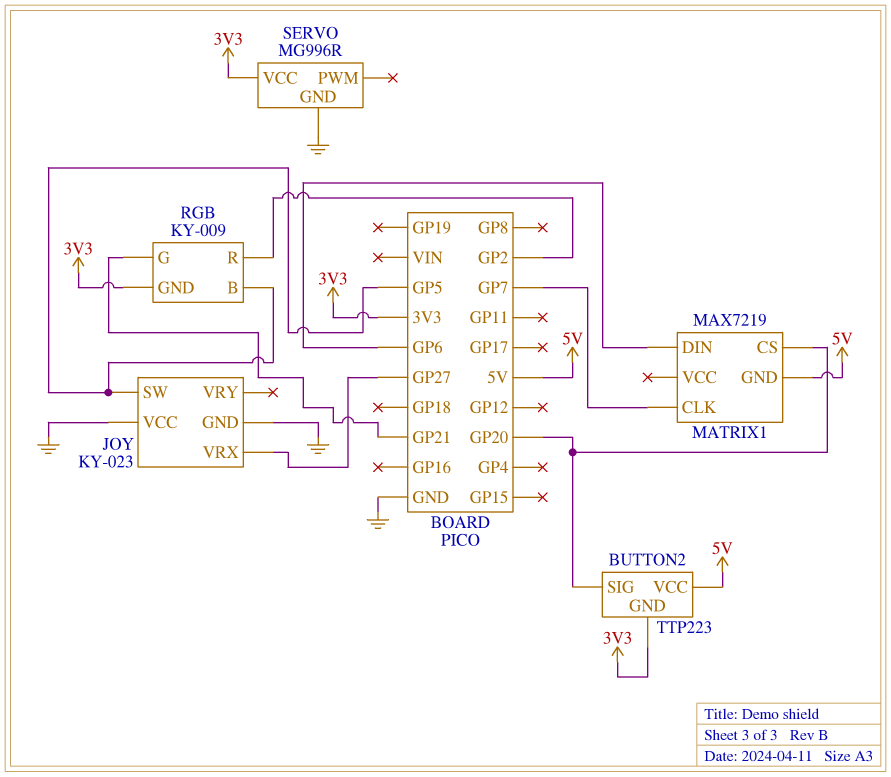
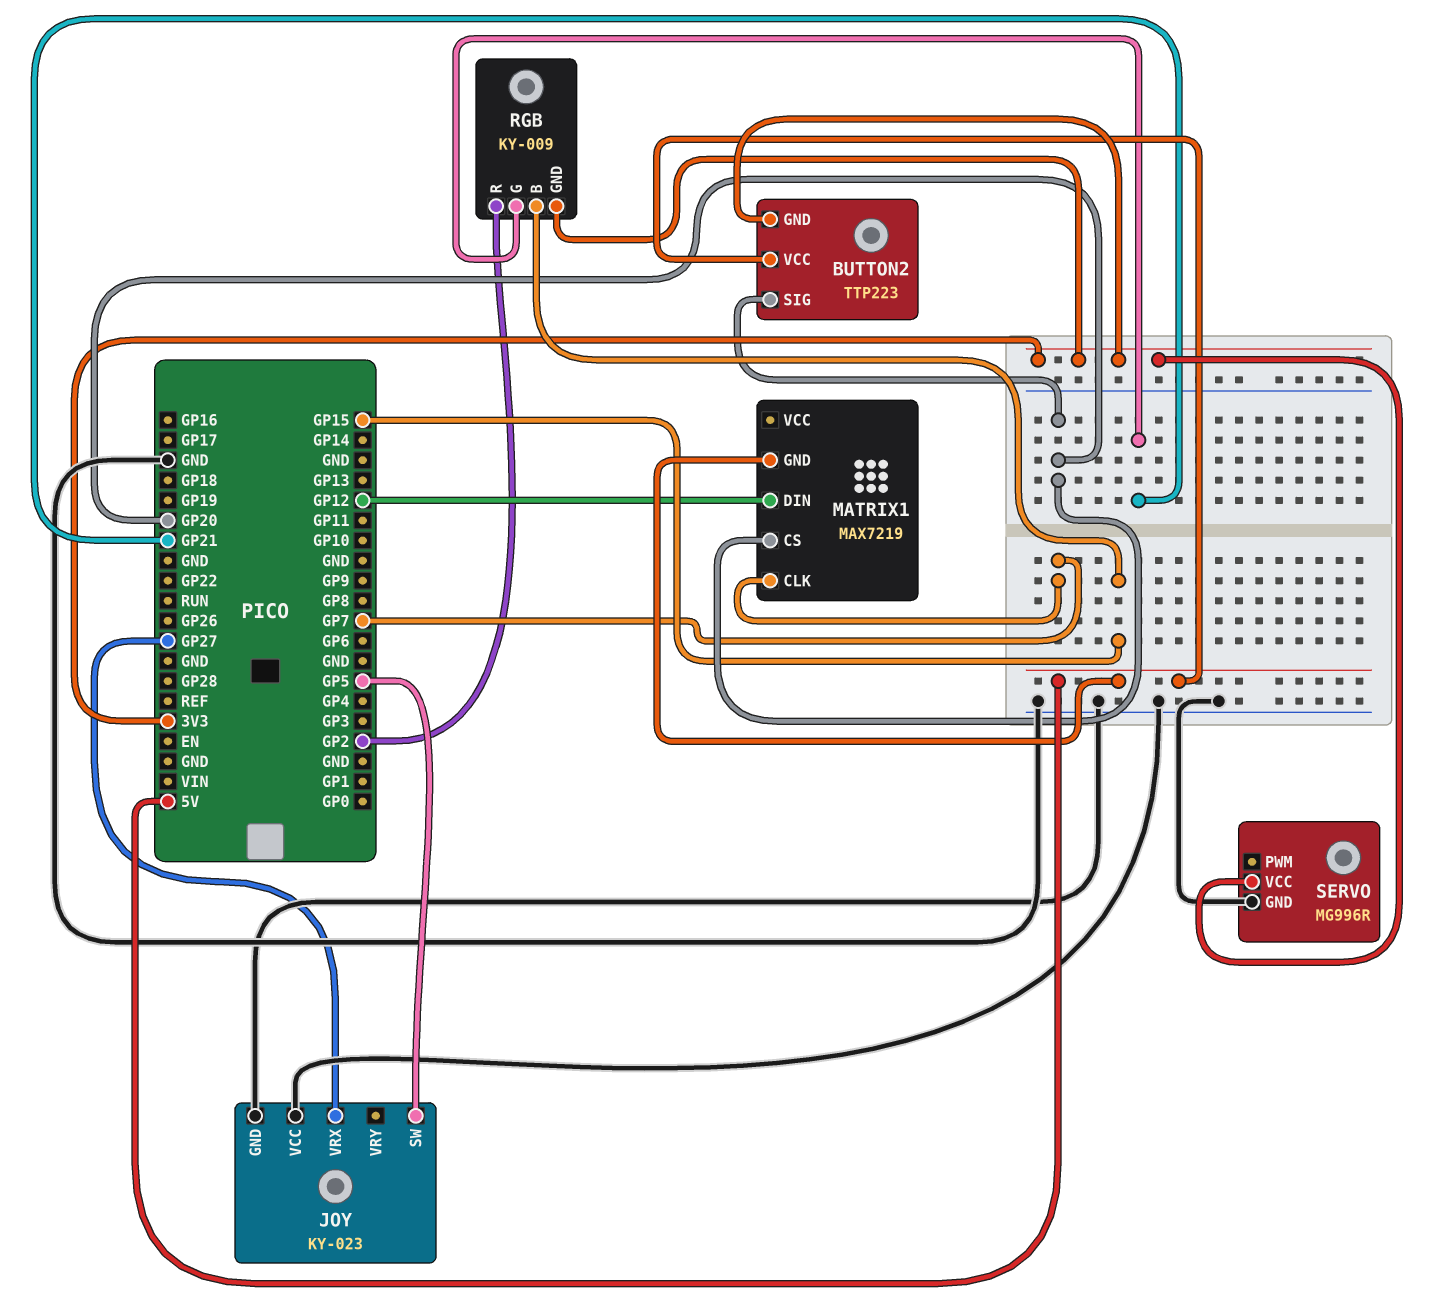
MATRIX1 pin DIN: GP6 -> GP12
RGB pin B: GP5 -> GP15

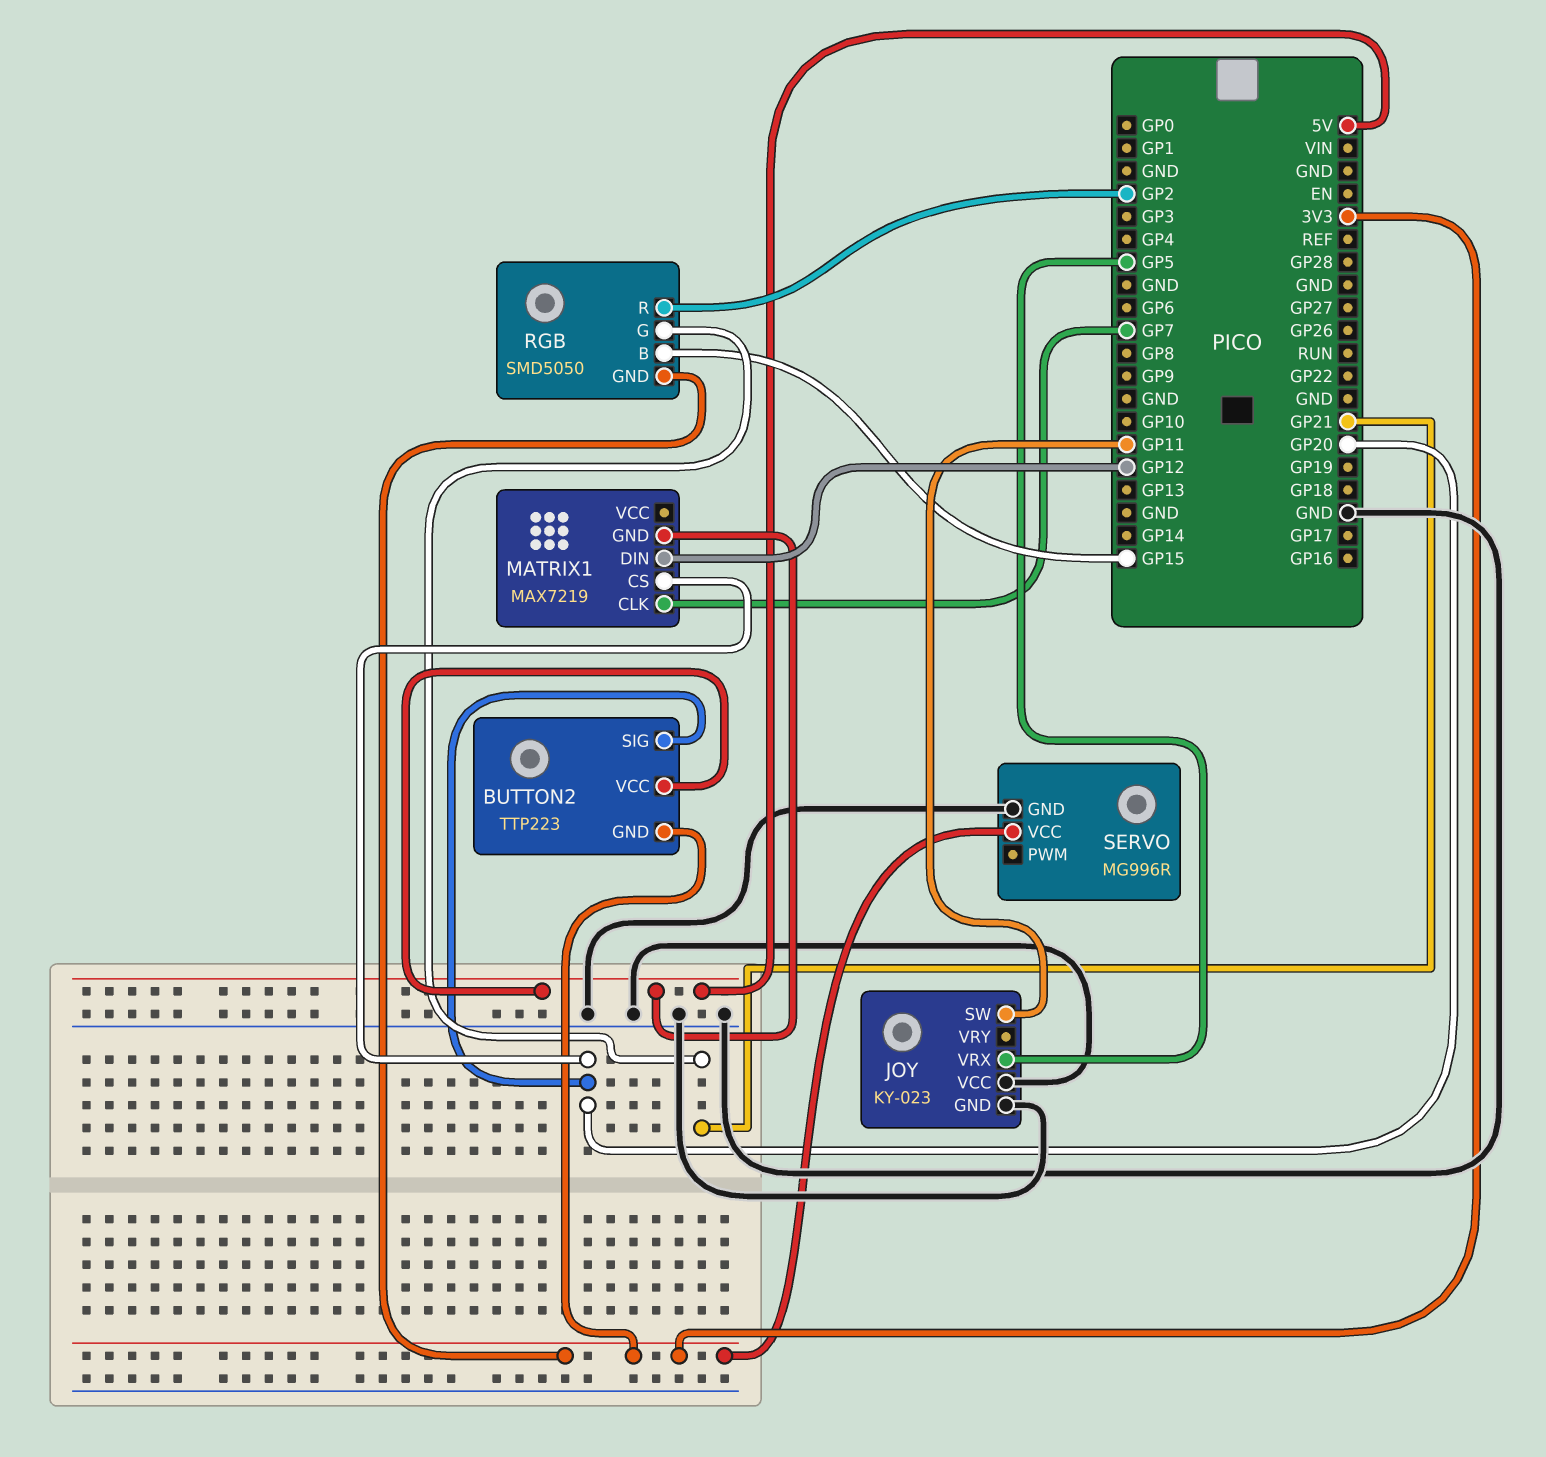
JOY pin SW: GP5 -> GP11
JOY pin VRX: GP27 -> GP5
RGB: KY-009 -> SMD5050

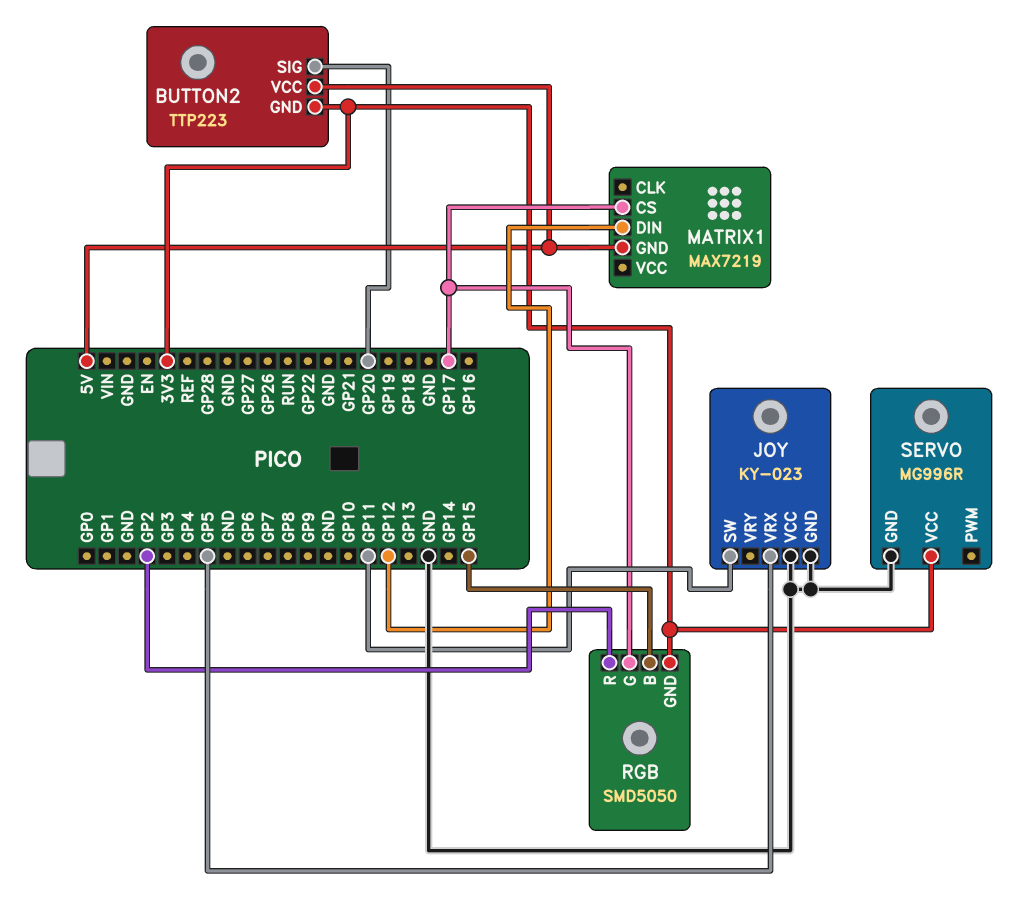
MATRIX1 pin CLK: GP7 -> none
MATRIX1 pin CS: GP20 -> GP17
RGB pin G: GP21 -> GP17

